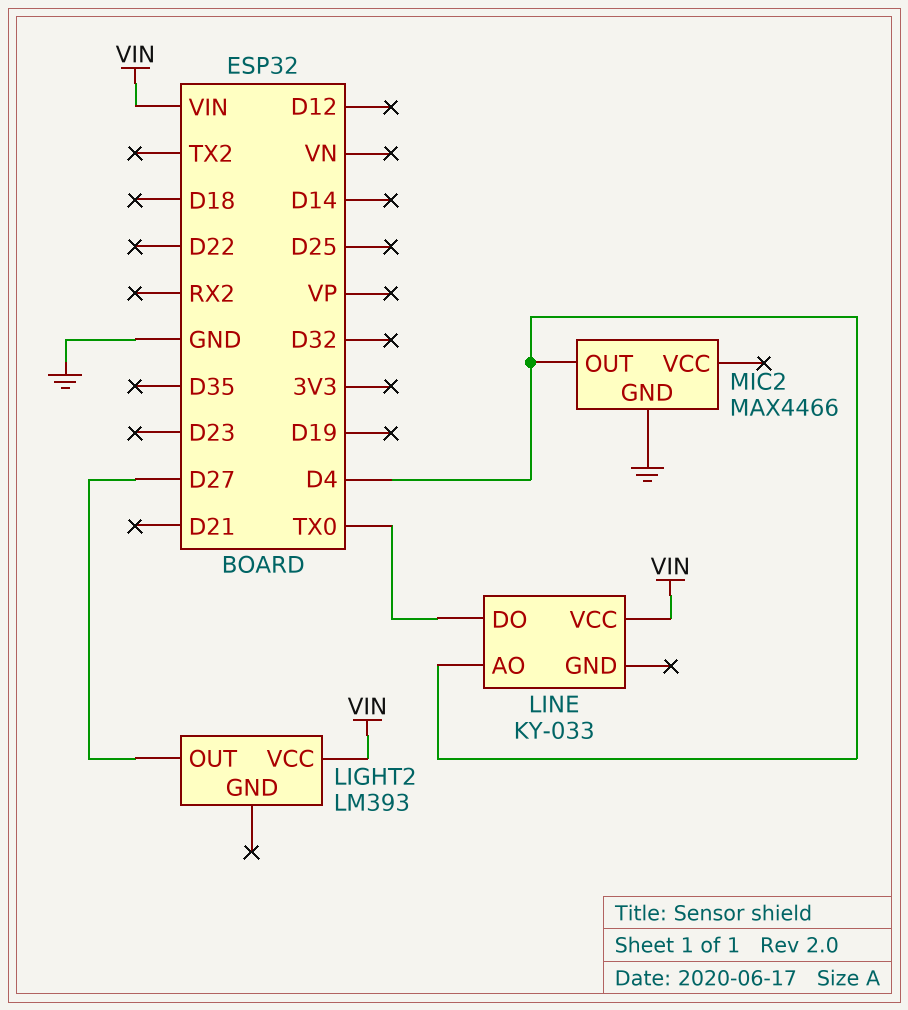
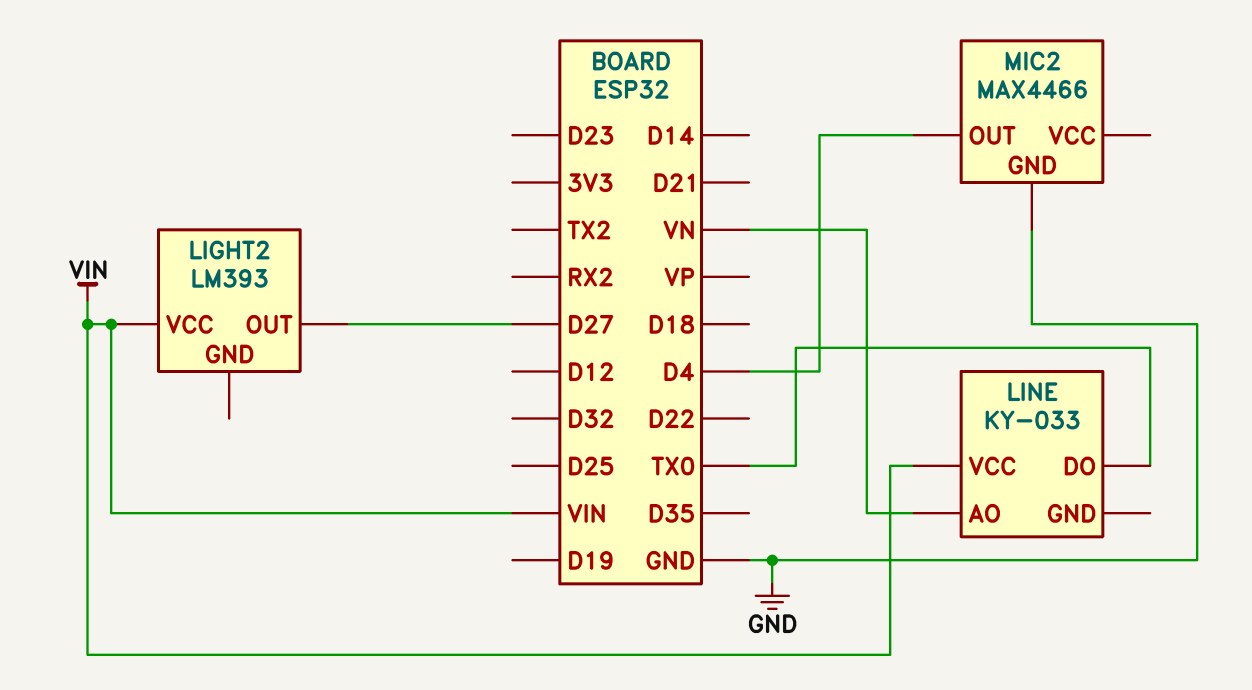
LINE pin AO: D4 -> VN

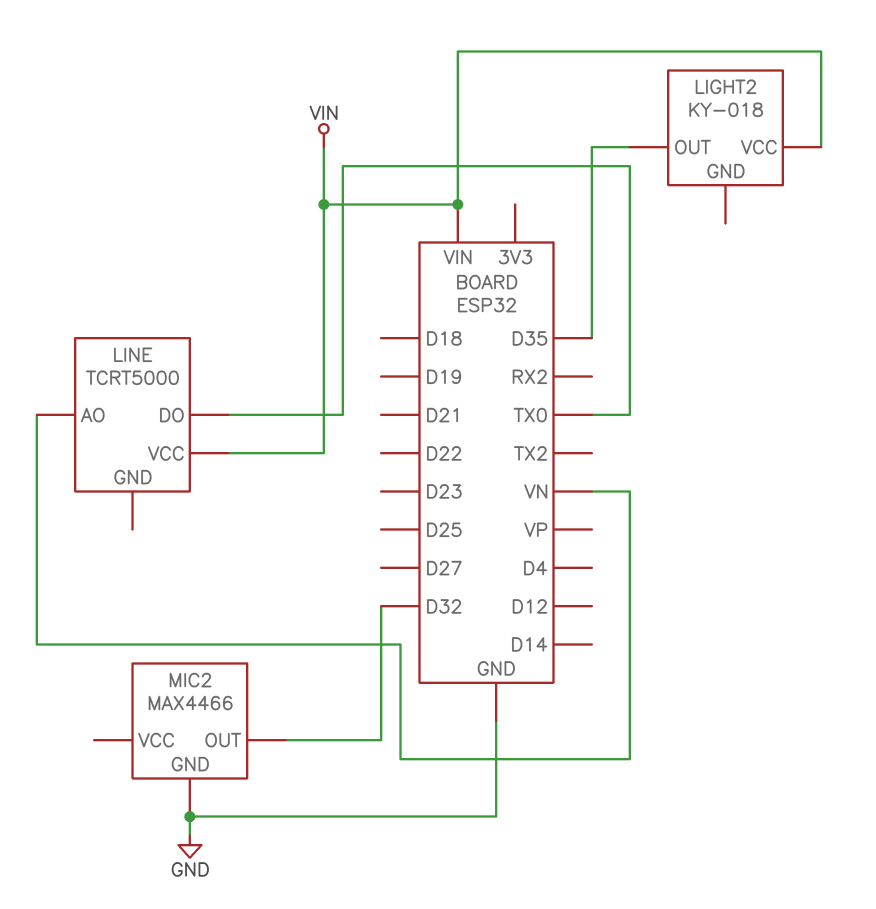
LIGHT2: LM393 -> KY-018
LIGHT2 pin OUT: D27 -> D35
LINE: KY-033 -> TCRT5000
MIC2 pin OUT: D4 -> D32

